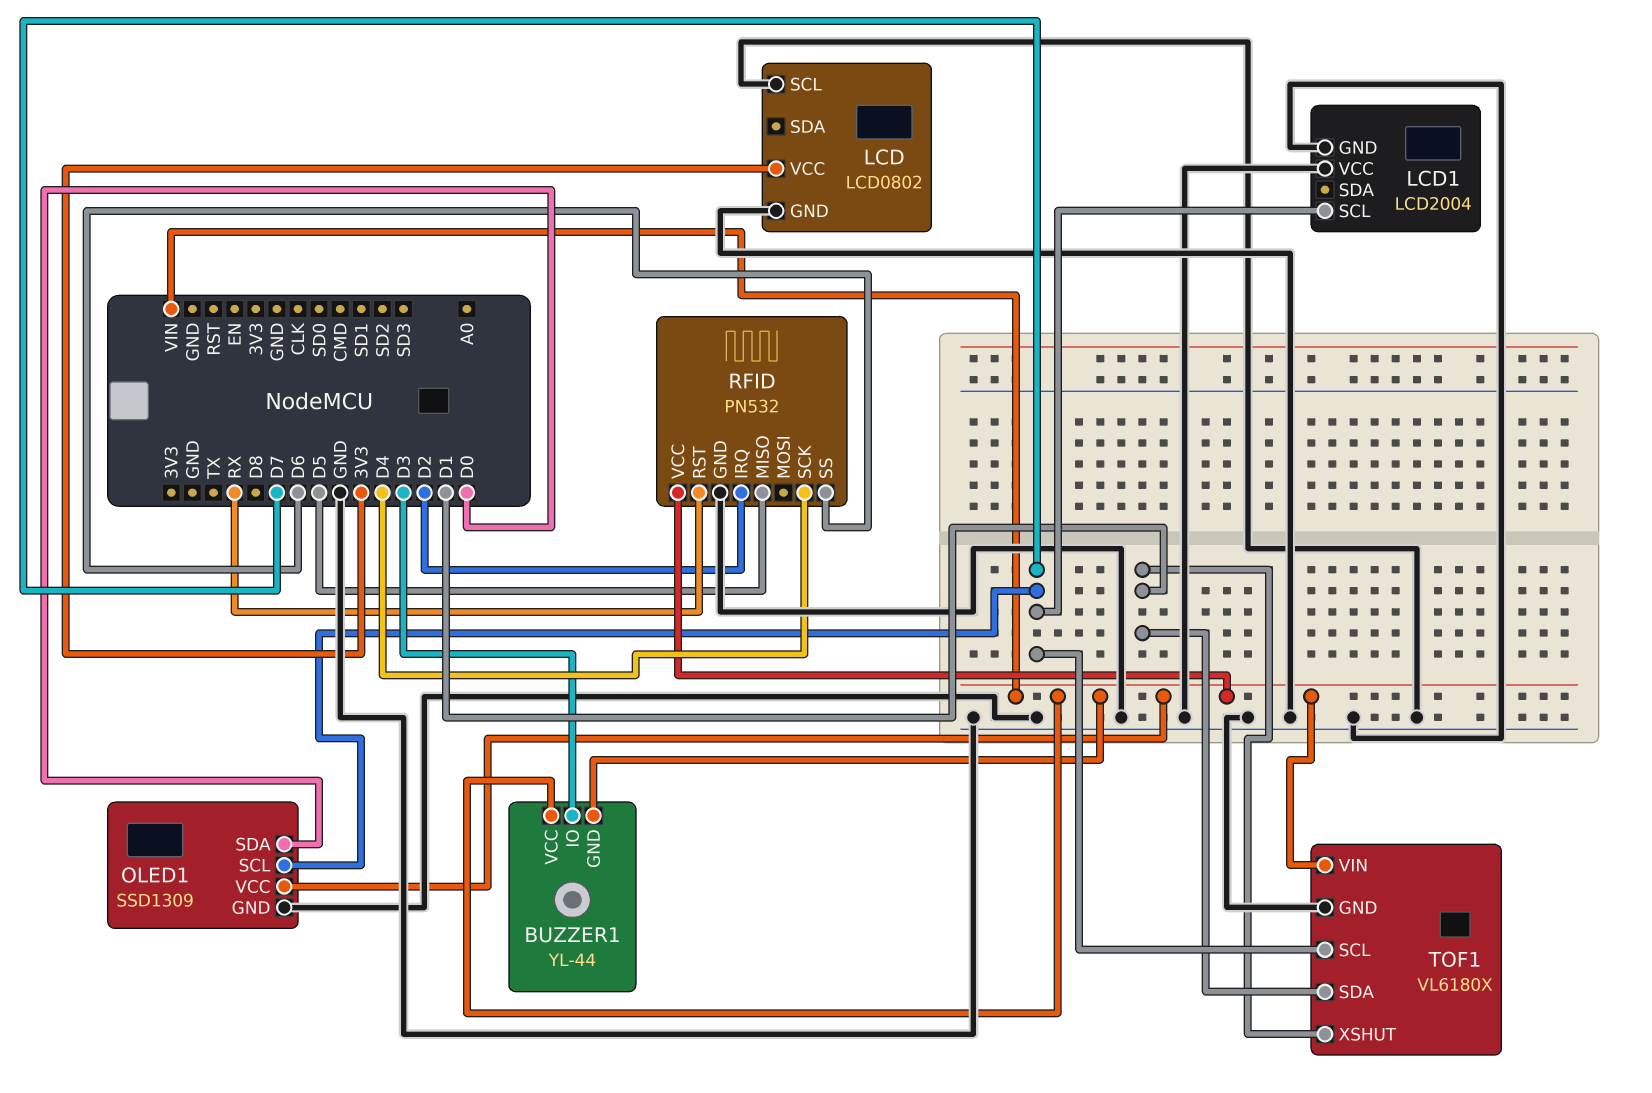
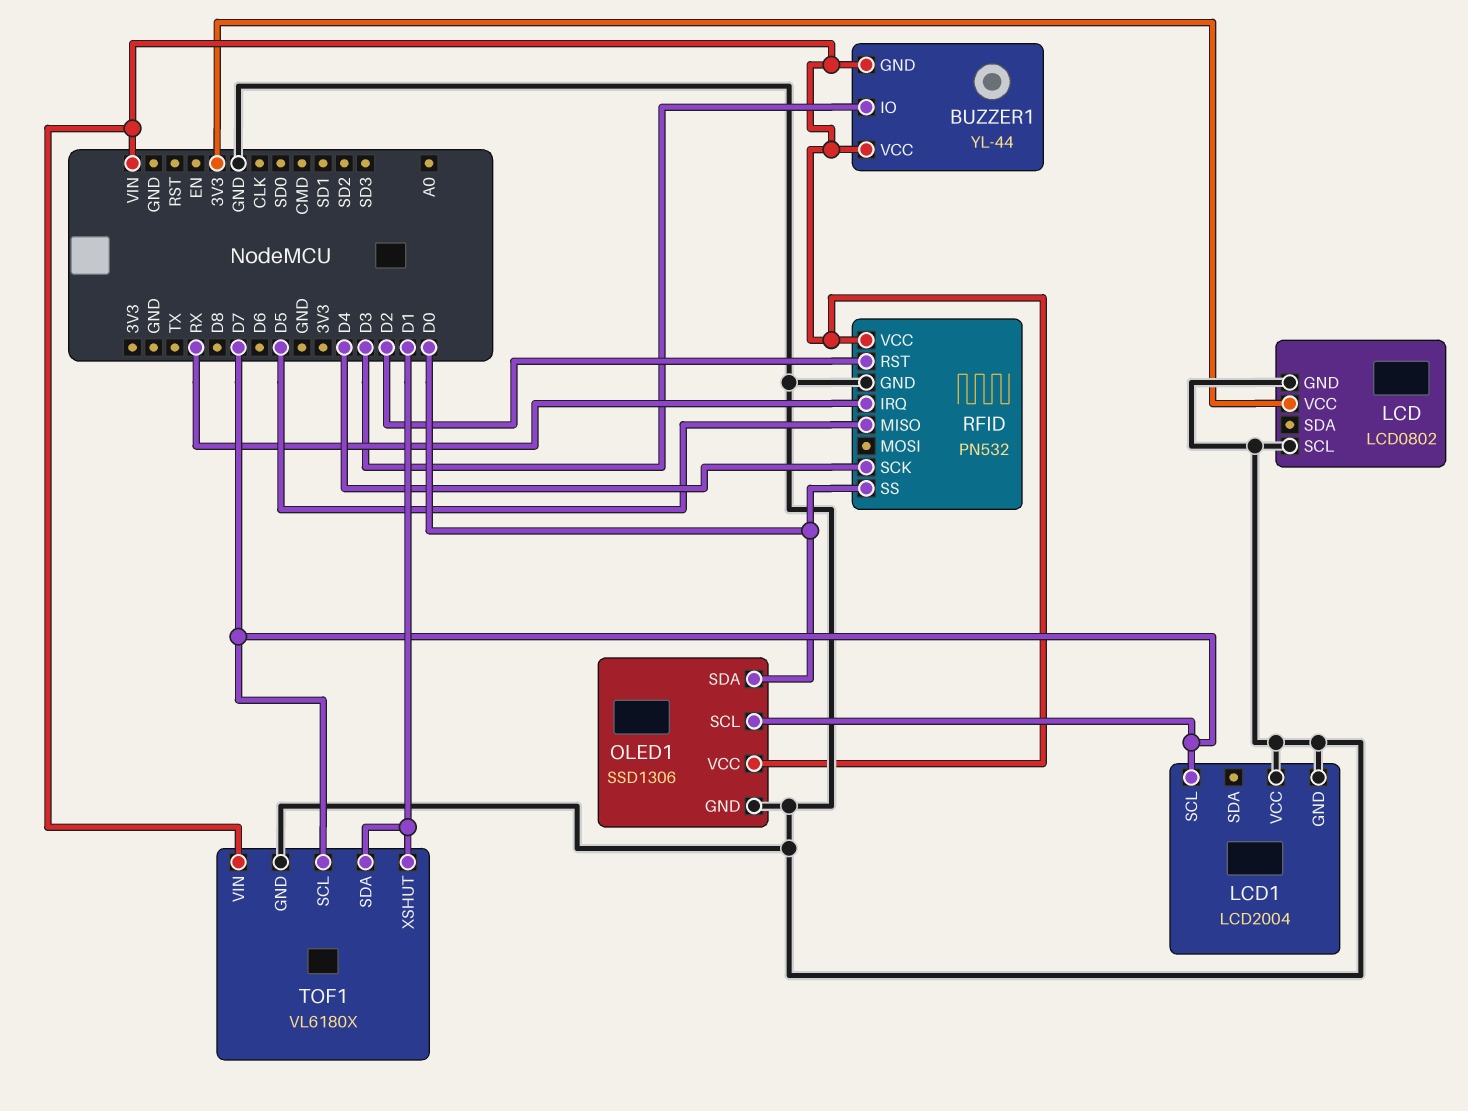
OLED1: SSD1309 -> SSD1306
RFID pin IRQ: D2 -> RX
RFID pin RST: RX -> D2
RFID pin SS: D6 -> D0

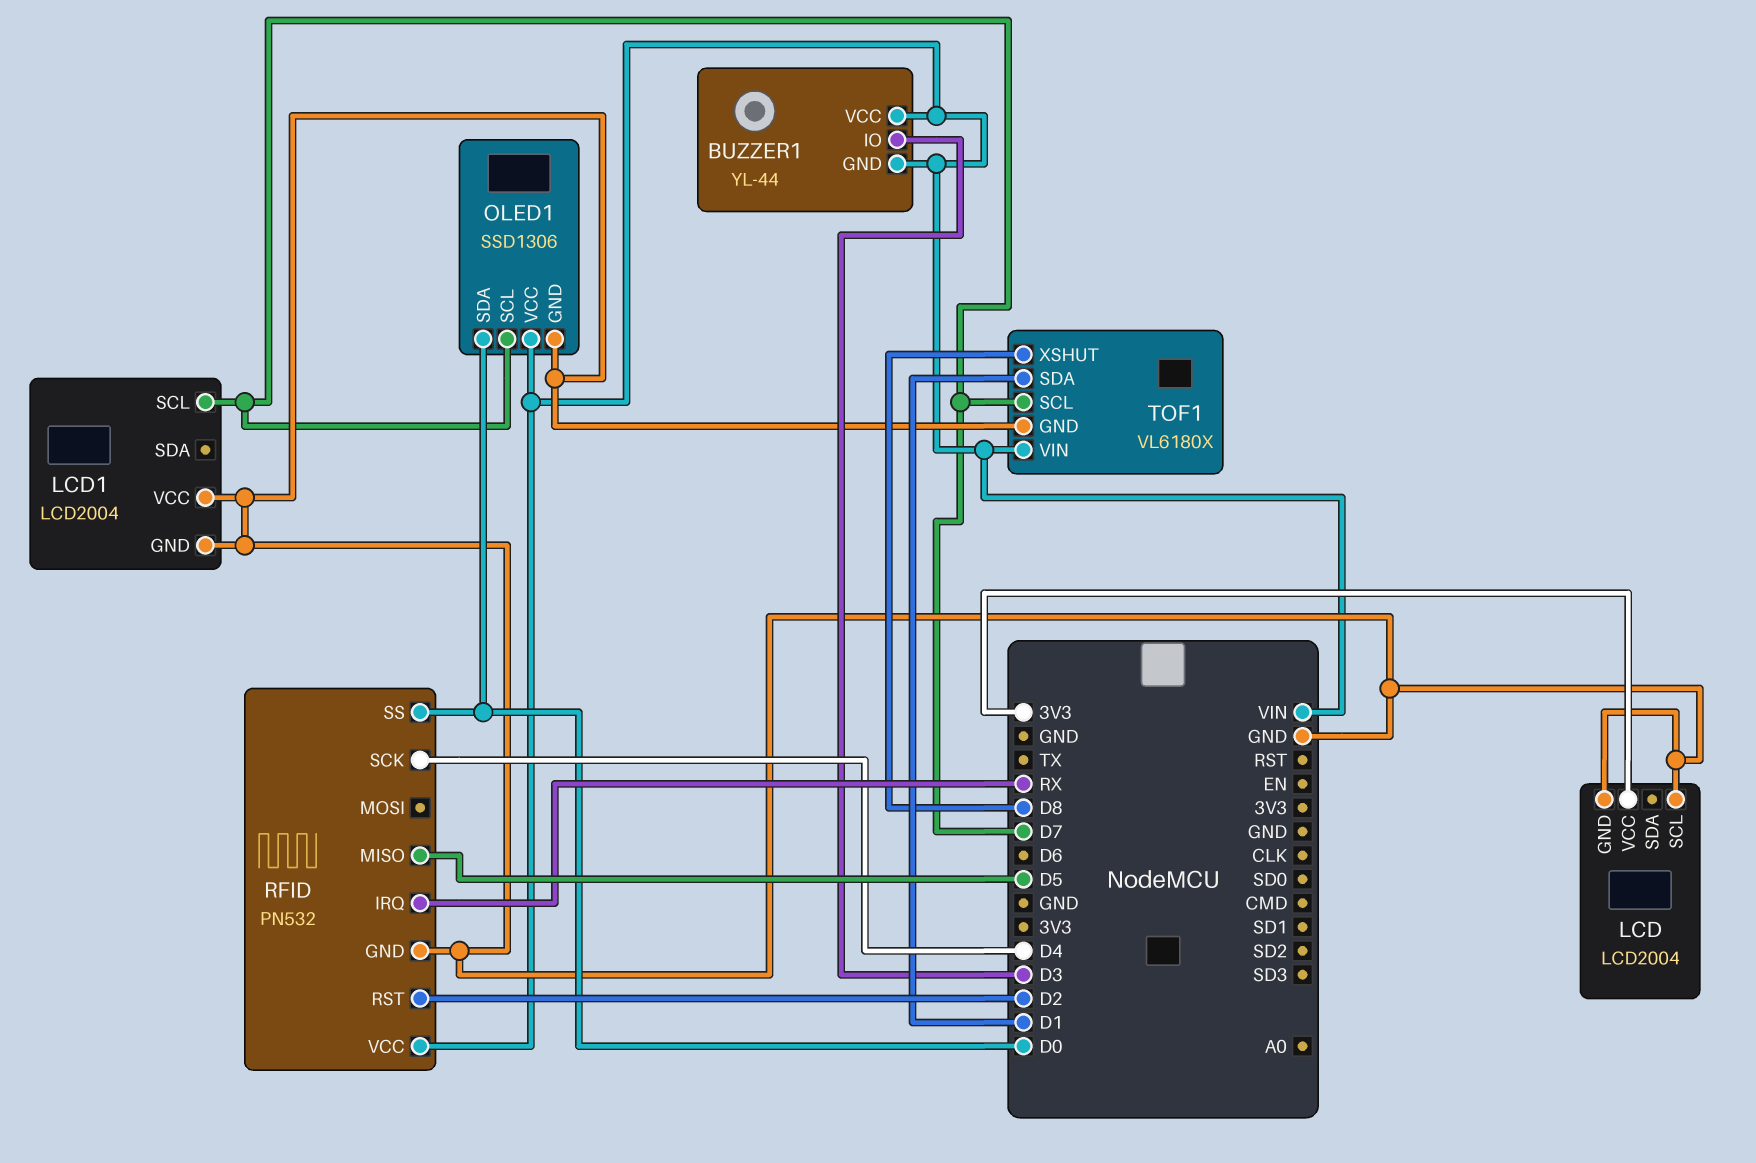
LCD: LCD0802 -> LCD2004
TOF1 pin XSHUT: D1 -> D8

